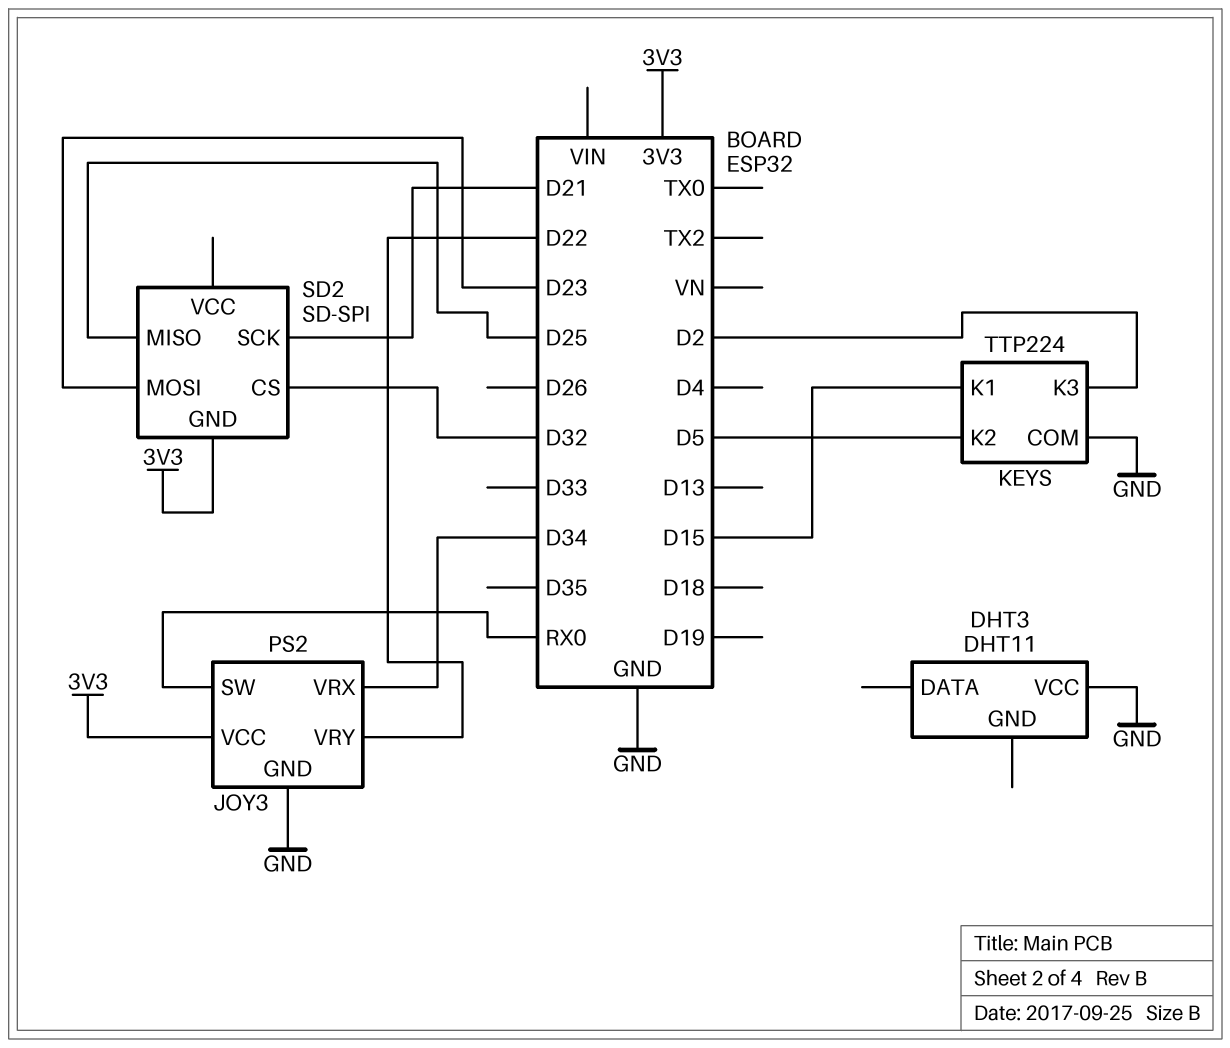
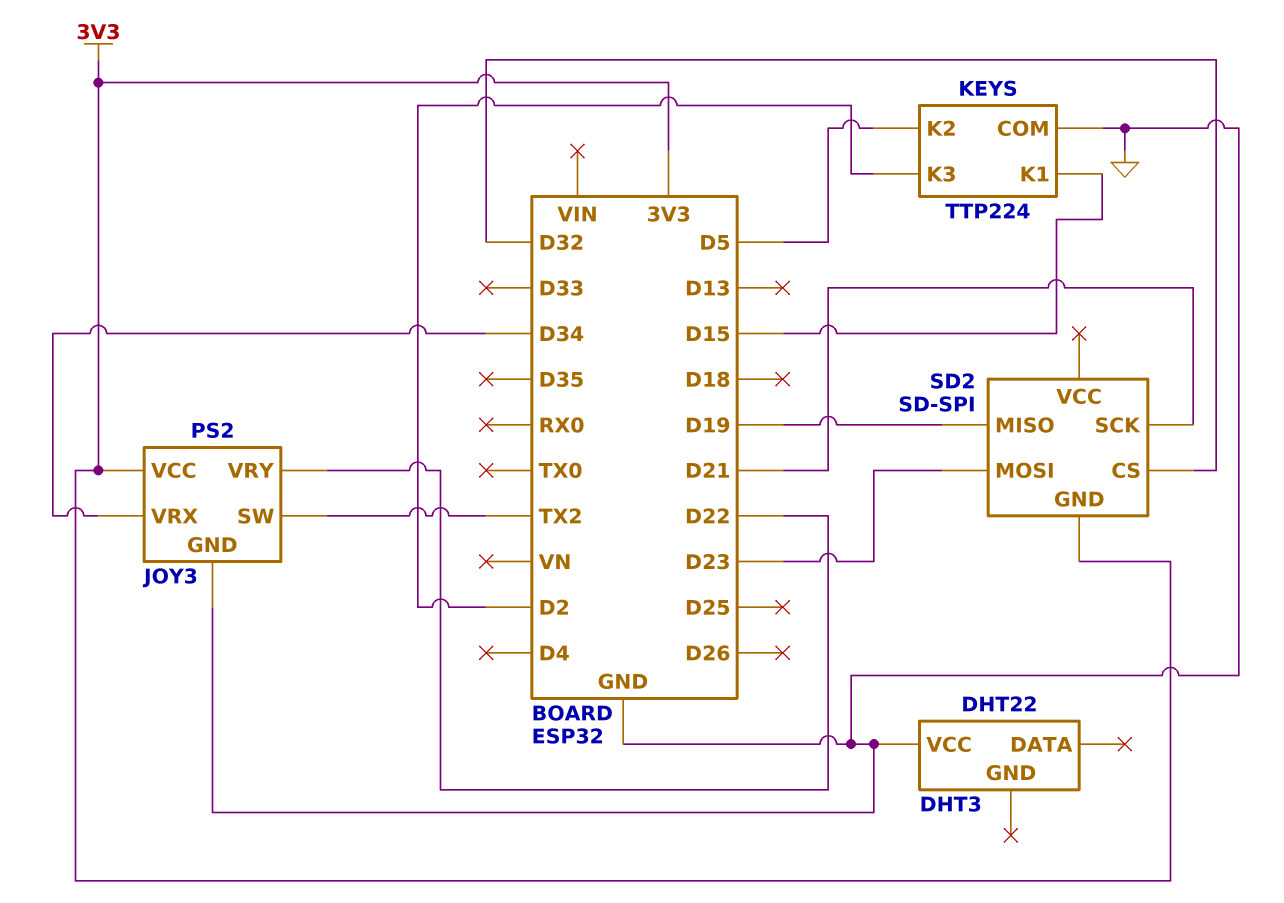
DHT3: DHT11 -> DHT22
JOY3 pin SW: RX0 -> TX2
SD2 pin MISO: D25 -> D19

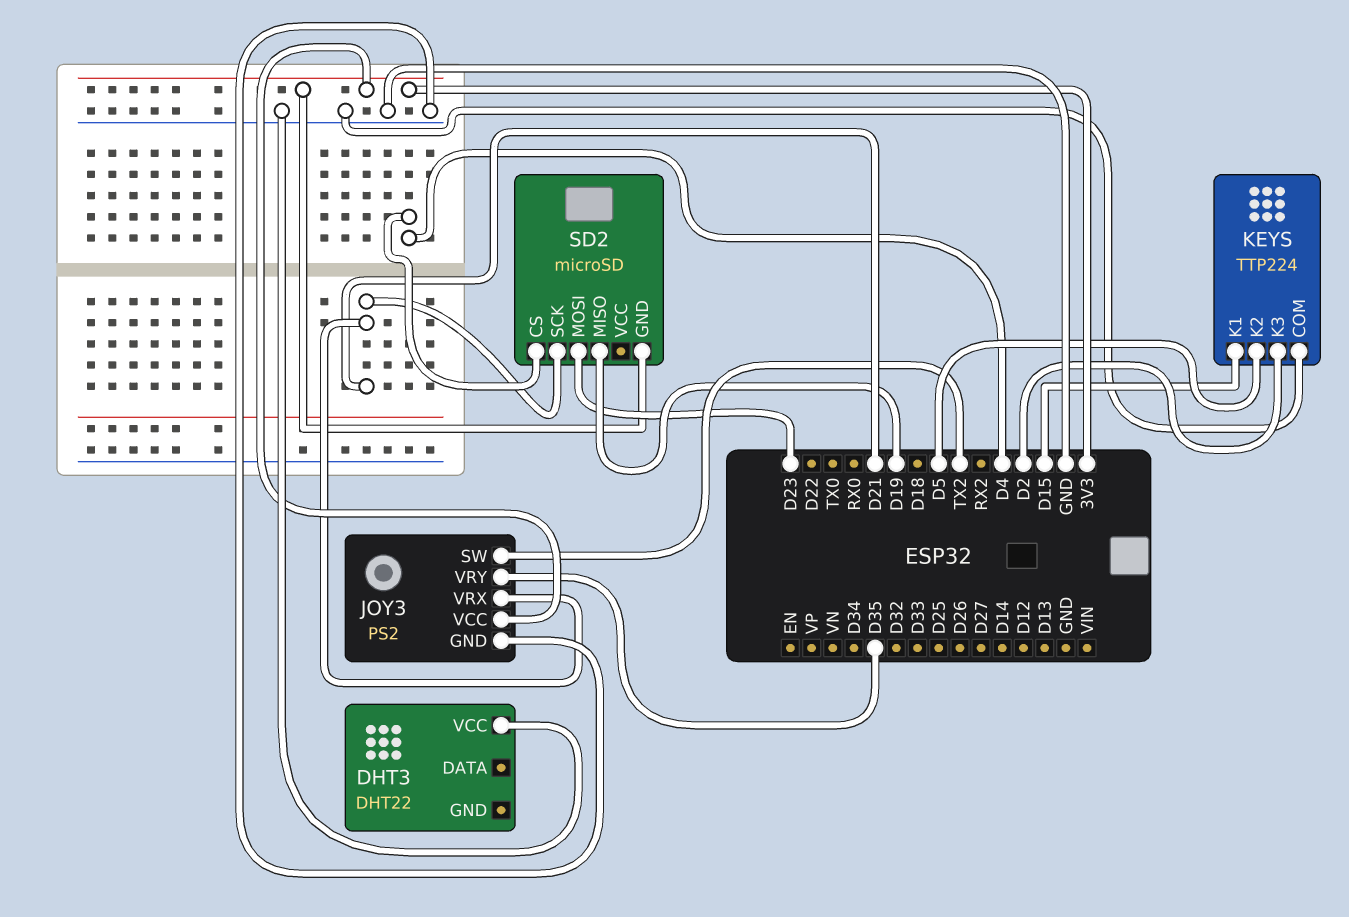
JOY3 pin VRX: D34 -> D21
JOY3 pin VRY: D22 -> D35
SD2: SD-SPI -> microSD
SD2 pin CS: D32 -> D4

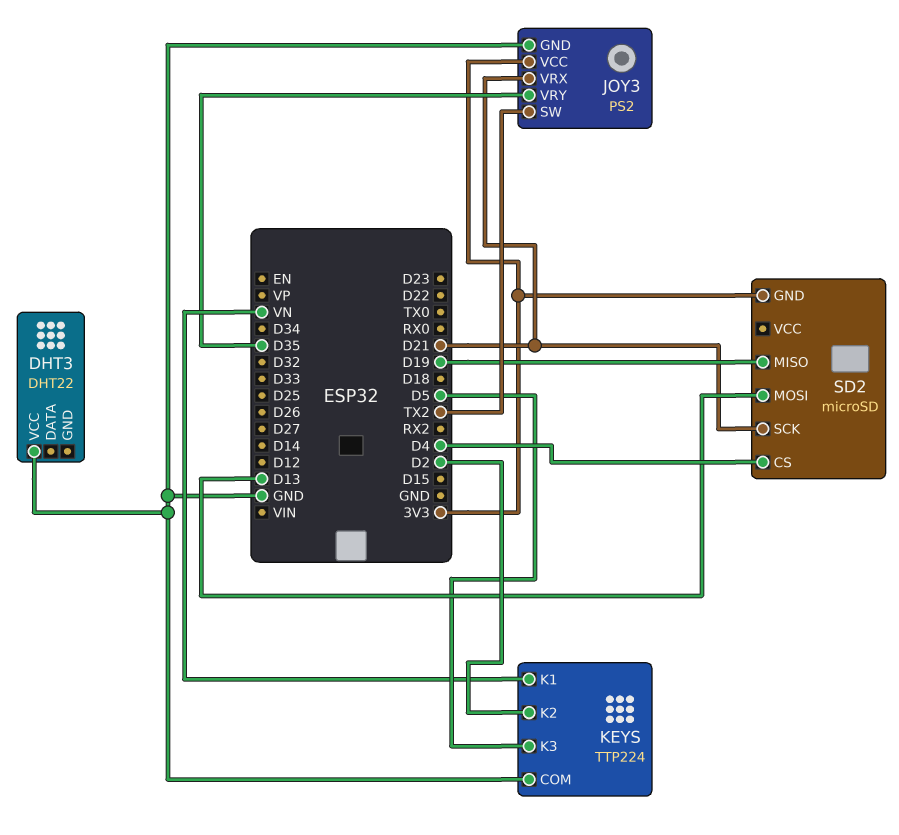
KEYS pin K1: D15 -> VN
KEYS pin K2: D5 -> D2
KEYS pin K3: D2 -> D5
SD2 pin MOSI: D23 -> D13

